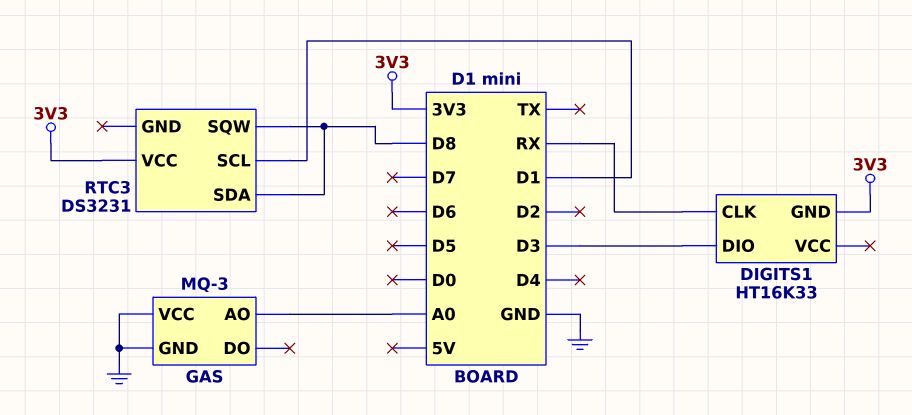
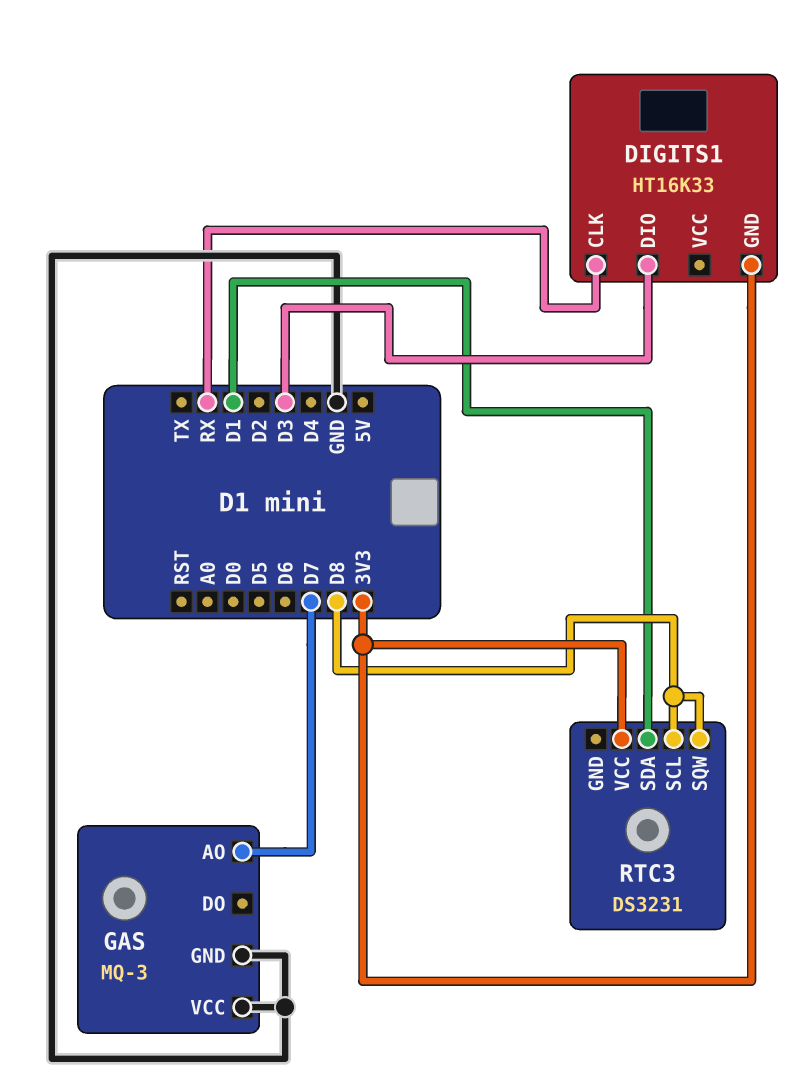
GAS pin AO: A0 -> D7
RTC3 pin SCL: D1 -> D8
RTC3 pin SDA: D8 -> D1

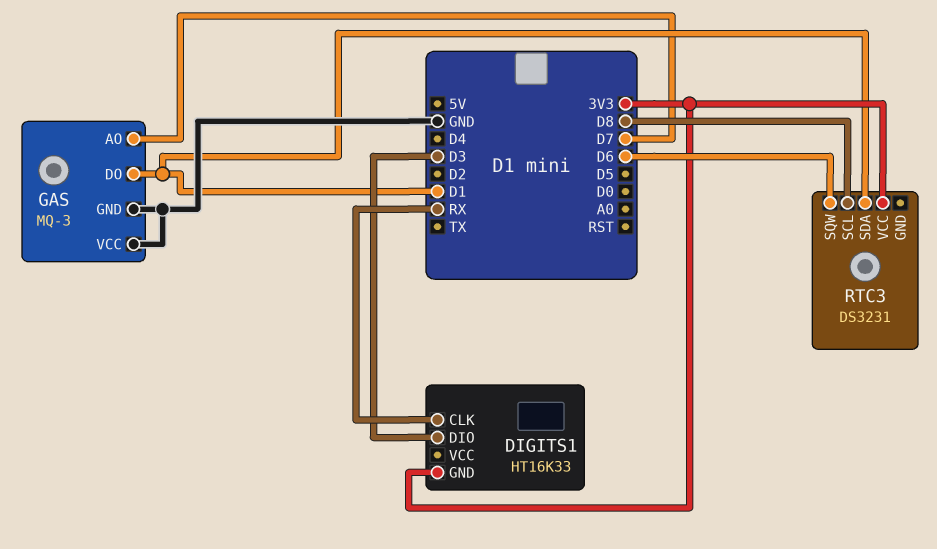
GAS pin DO: none -> D1
RTC3 pin SQW: D8 -> D6

